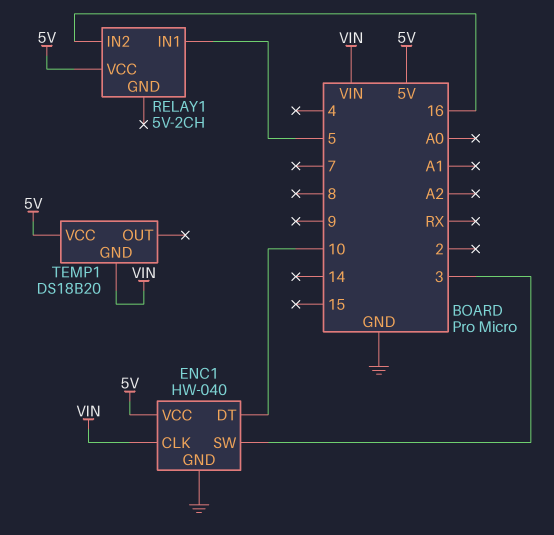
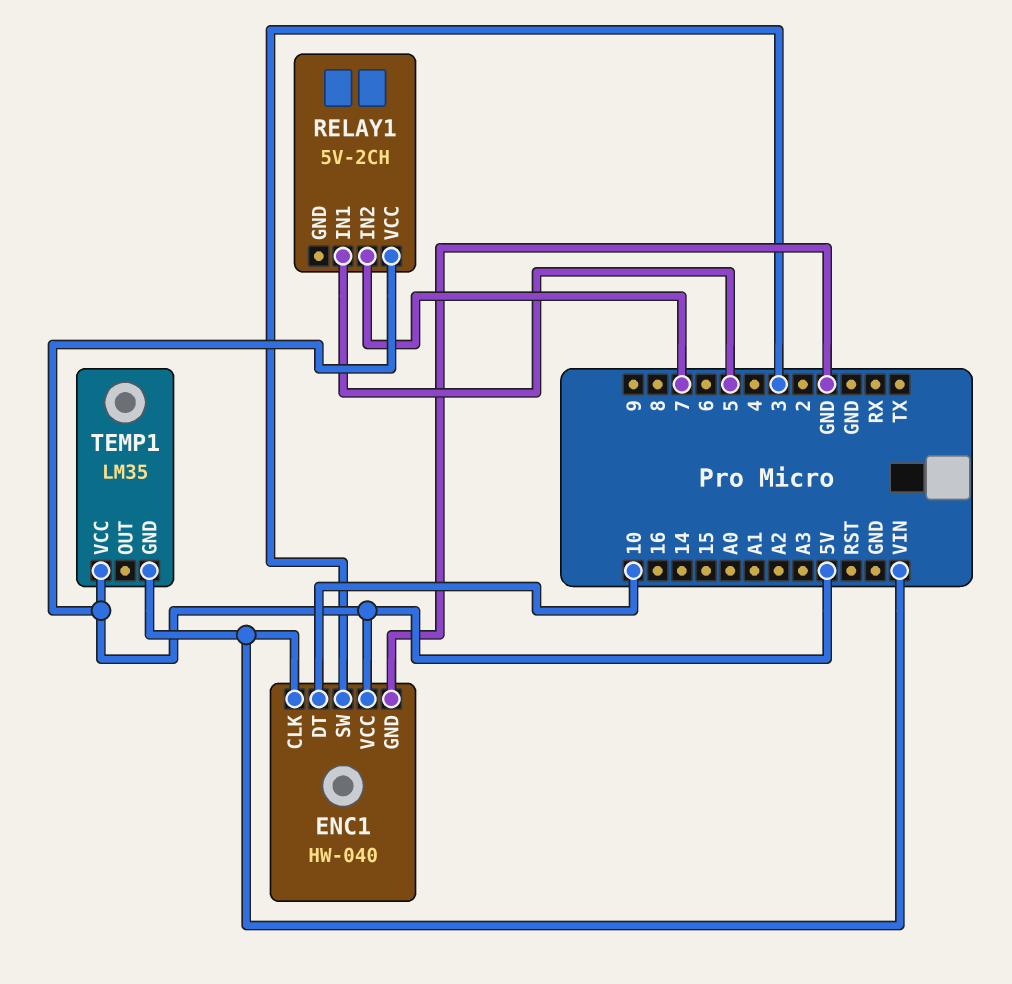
RELAY1 pin IN2: 16 -> 7
TEMP1: DS18B20 -> LM35

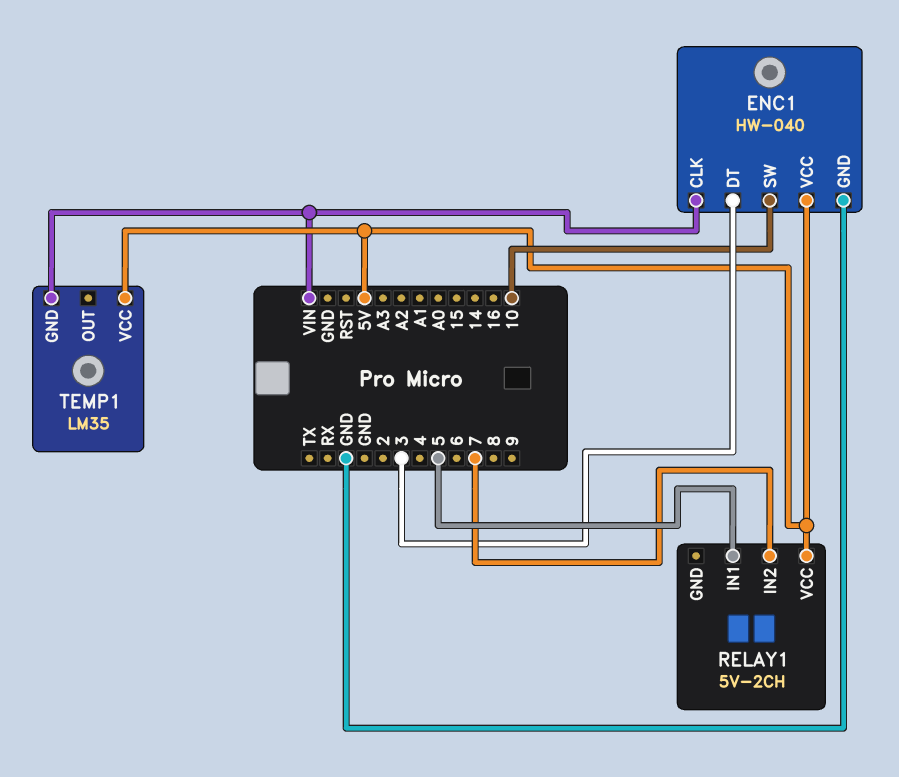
ENC1 pin DT: 10 -> 3
ENC1 pin SW: 3 -> 10

